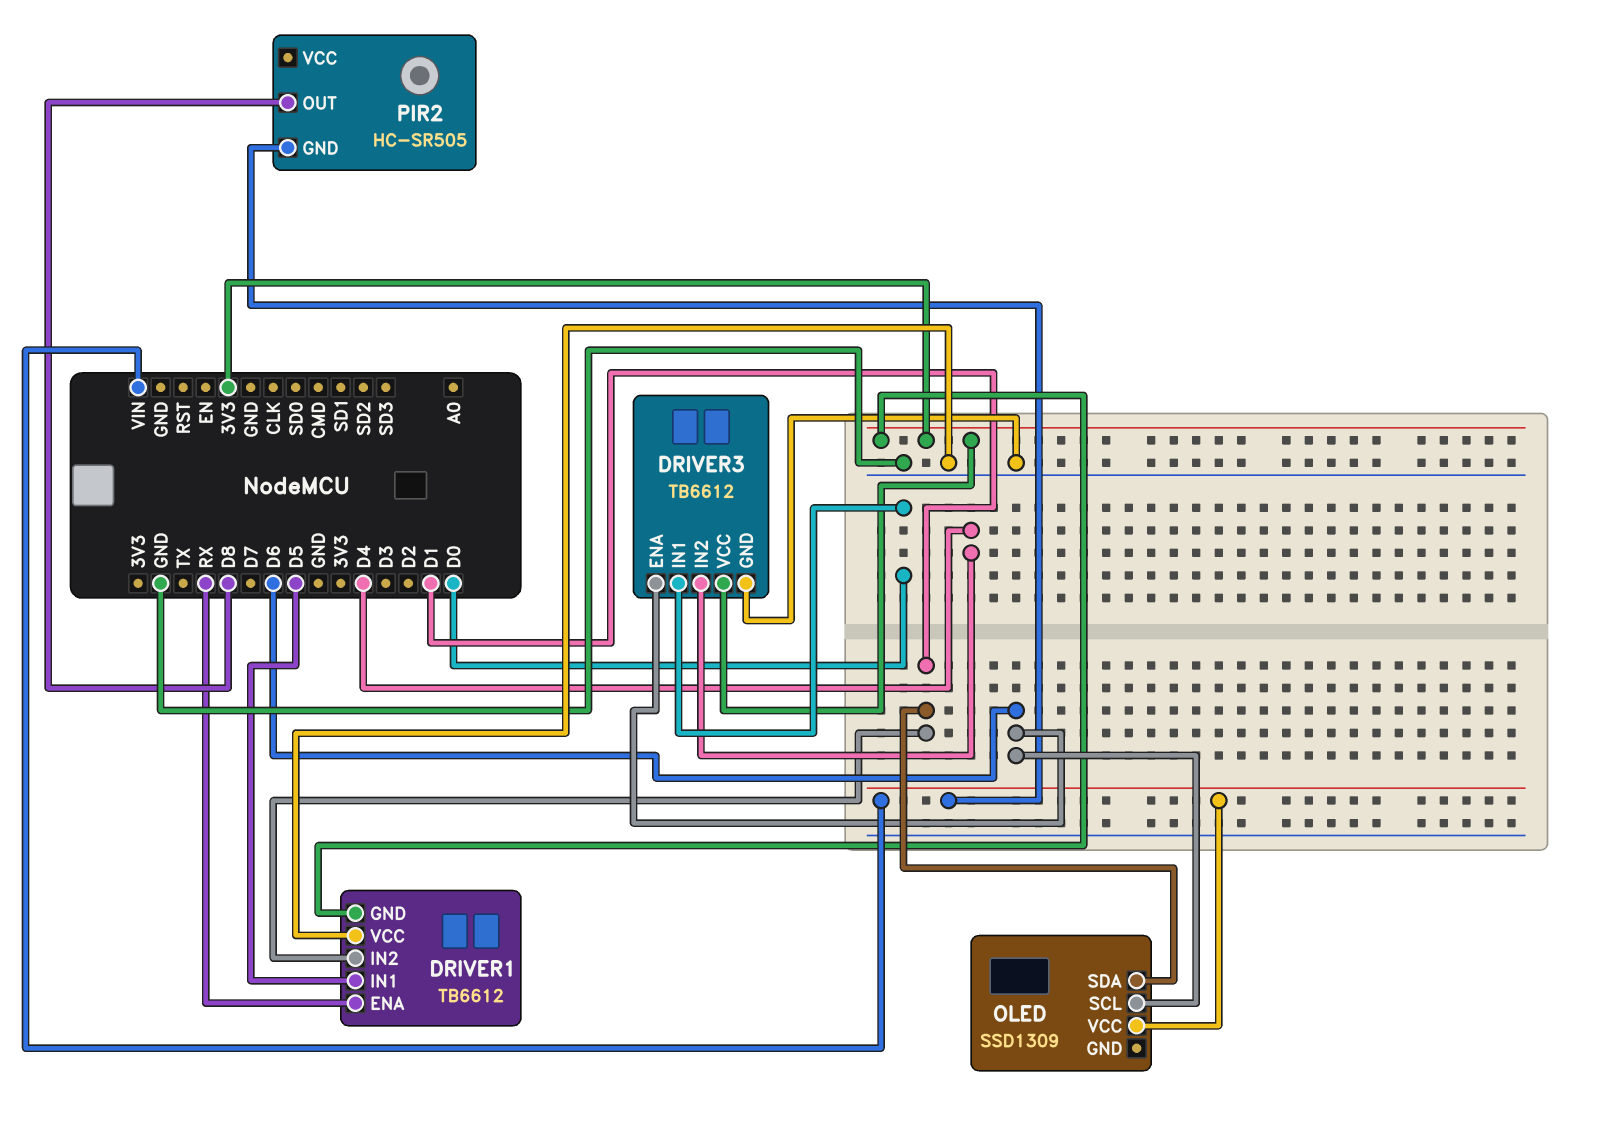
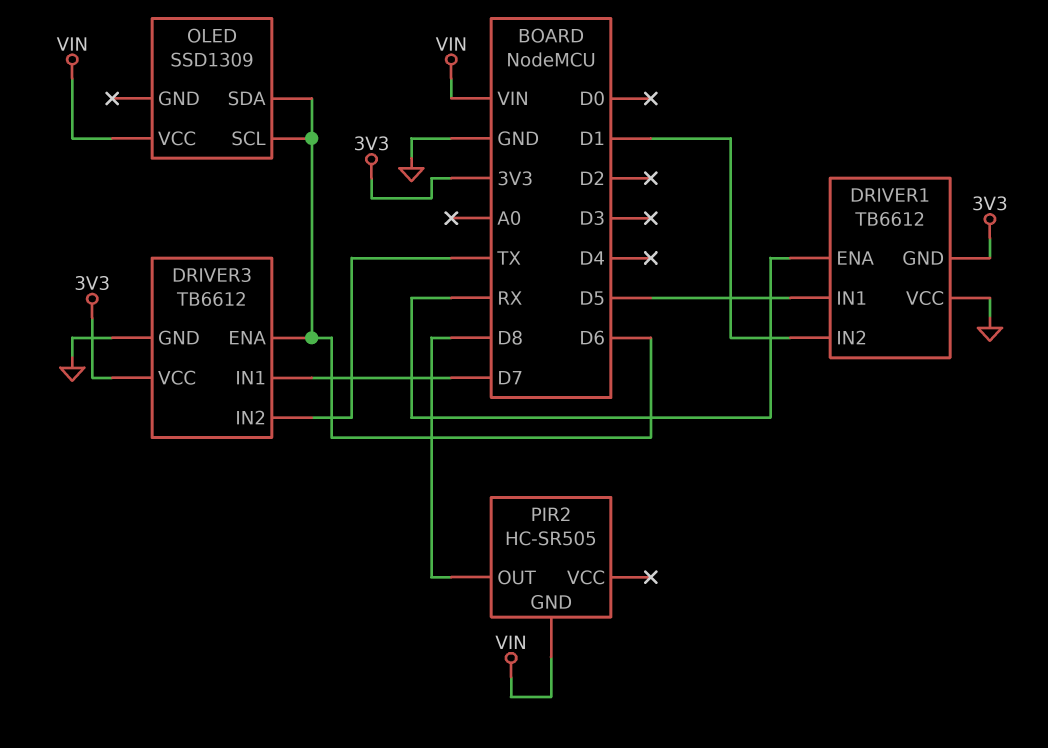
DRIVER3 pin IN1: D0 -> D7
DRIVER3 pin IN2: D4 -> TX
OLED pin SDA: D1 -> D6

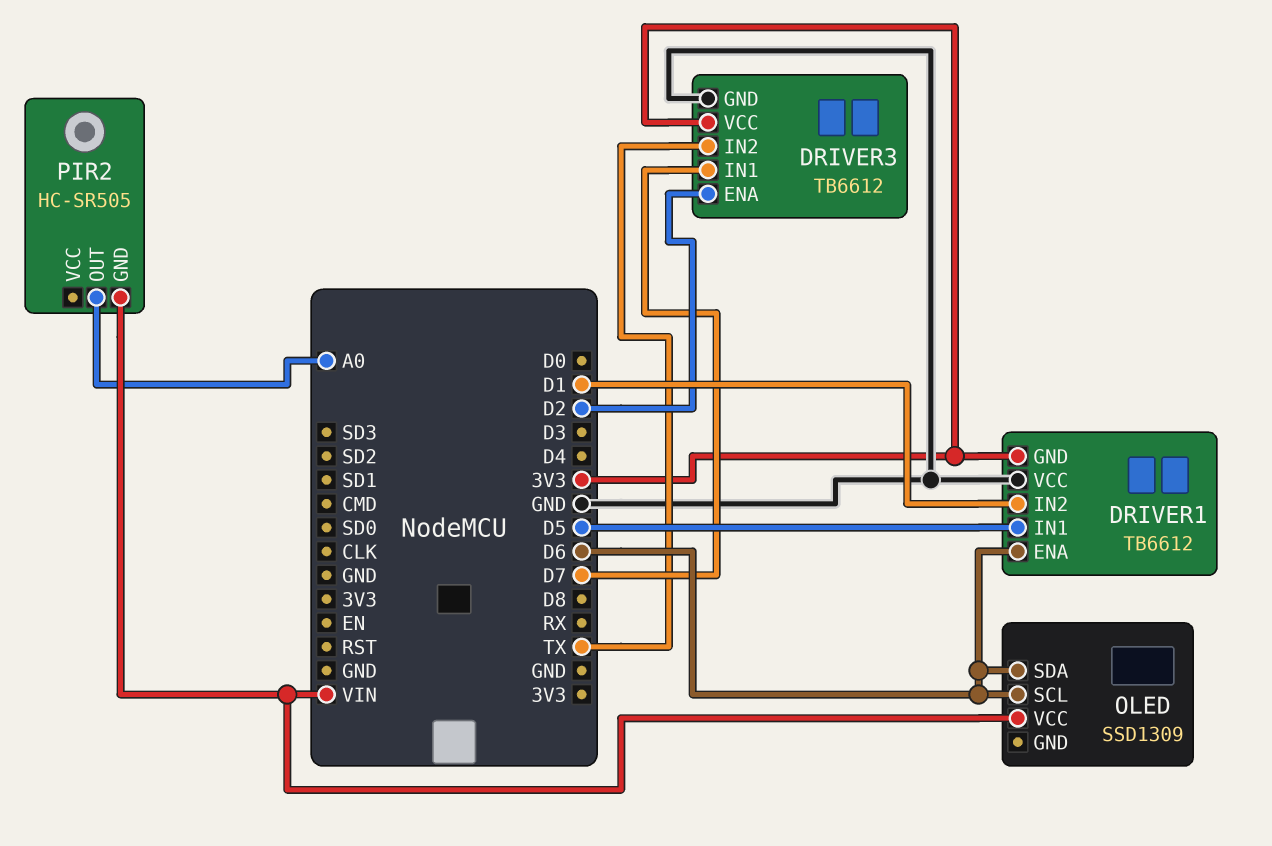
DRIVER1 pin ENA: RX -> D6
DRIVER3 pin ENA: D6 -> D2
PIR2 pin OUT: D8 -> A0

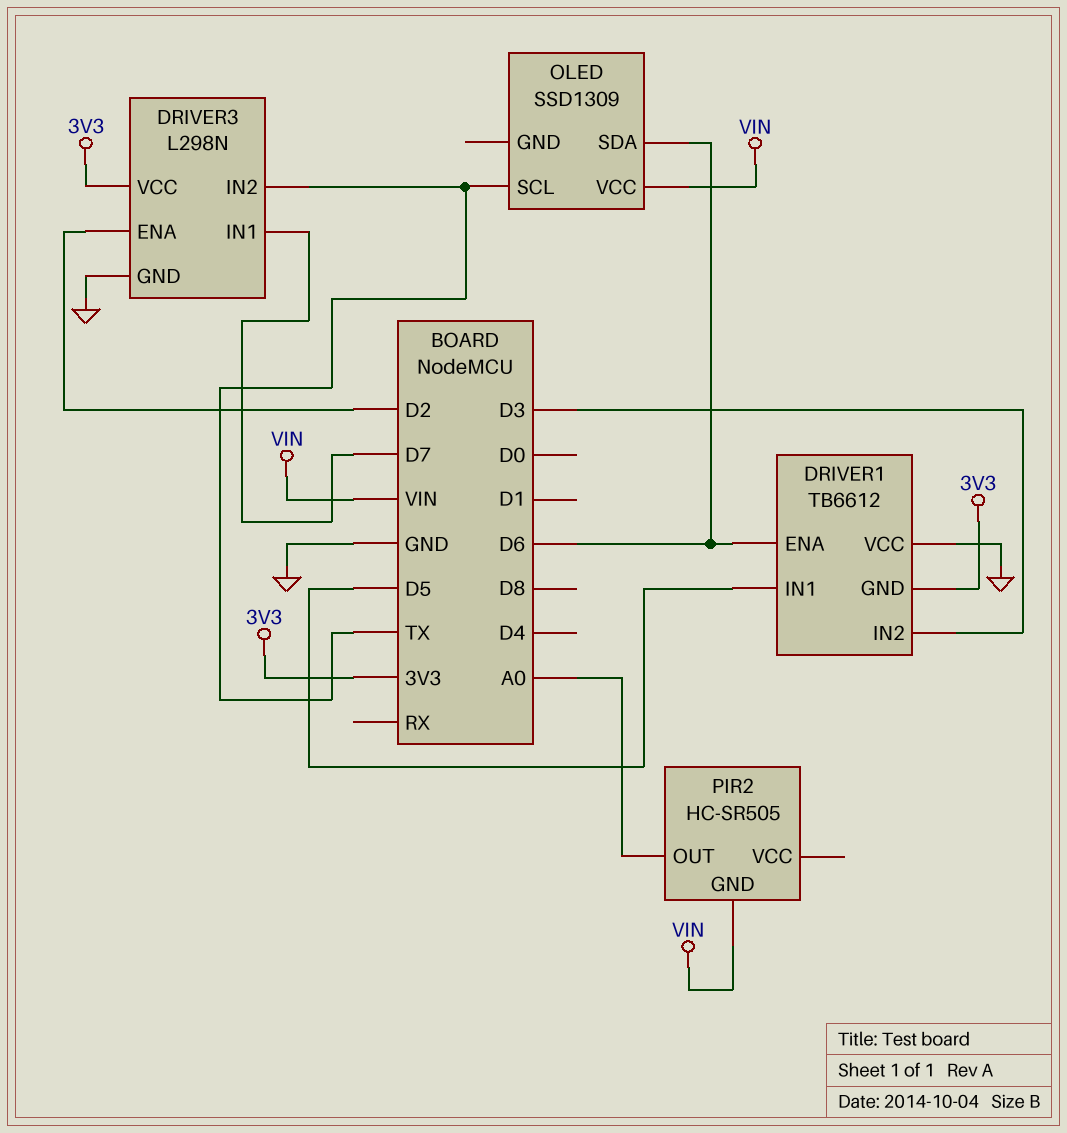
DRIVER1 pin IN2: D1 -> D3
DRIVER3: TB6612 -> L298N
OLED pin SCL: D6 -> TX

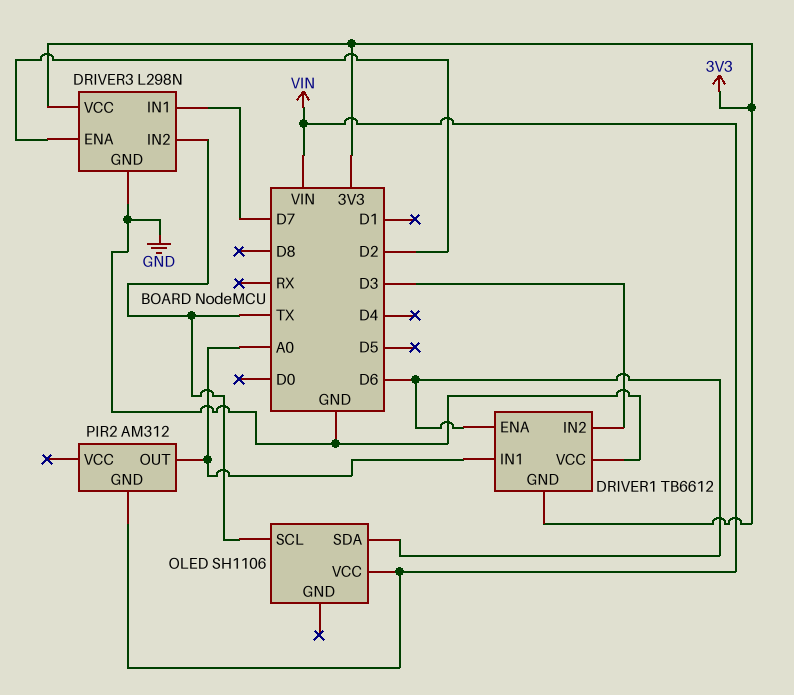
DRIVER1 pin IN1: D5 -> A0
OLED: SSD1309 -> SH1106
PIR2: HC-SR505 -> AM312

